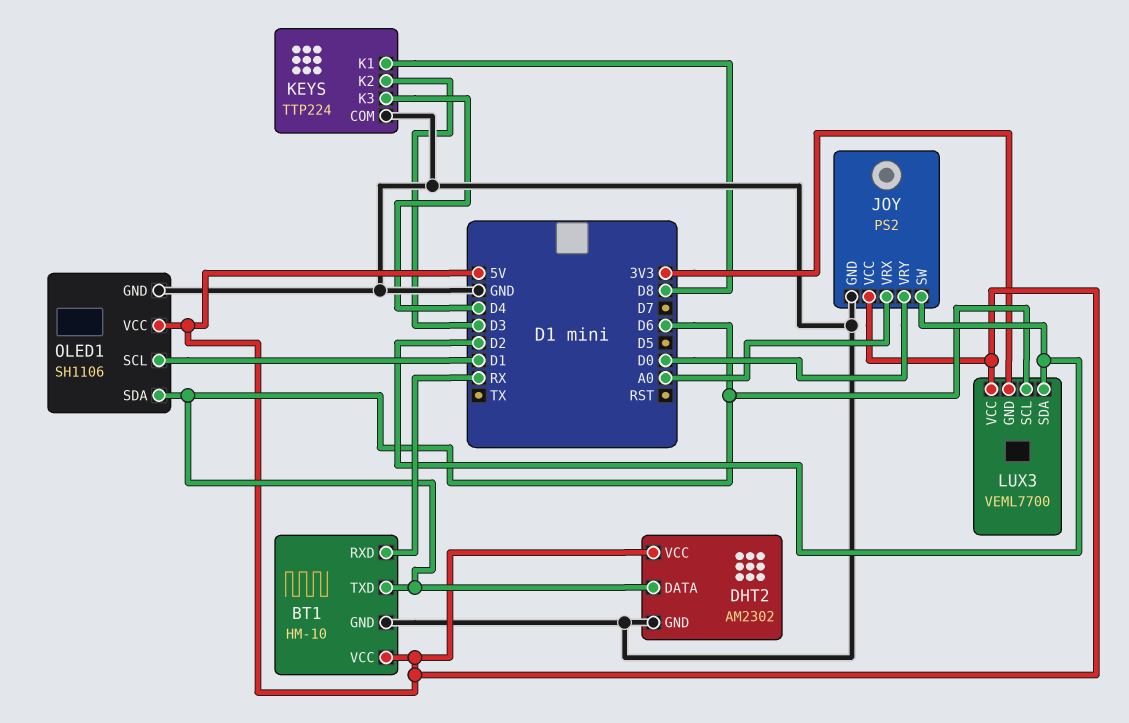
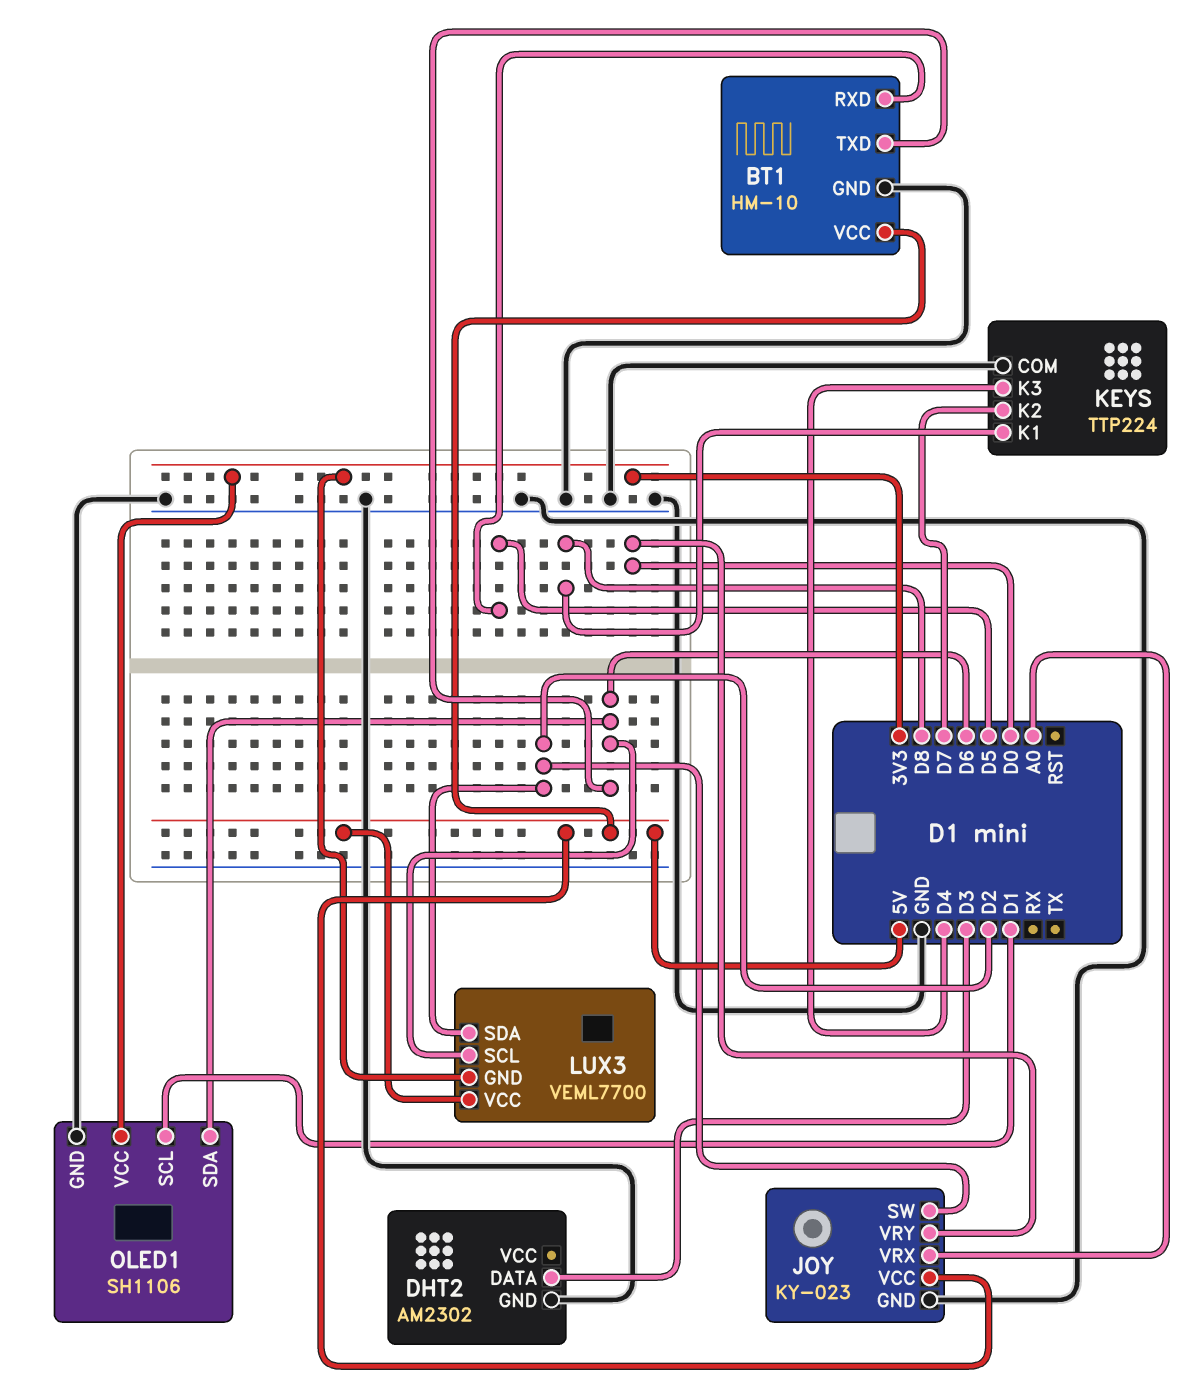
BT1 pin RXD: RX -> D5
DHT2 pin DATA: D6 -> D3
DHT2 pin VCC: 5V -> none
JOY: PS2 -> KY-023
KEYS pin K2: D3 -> D7
OLED1 pin VCC: 5V -> 3V3

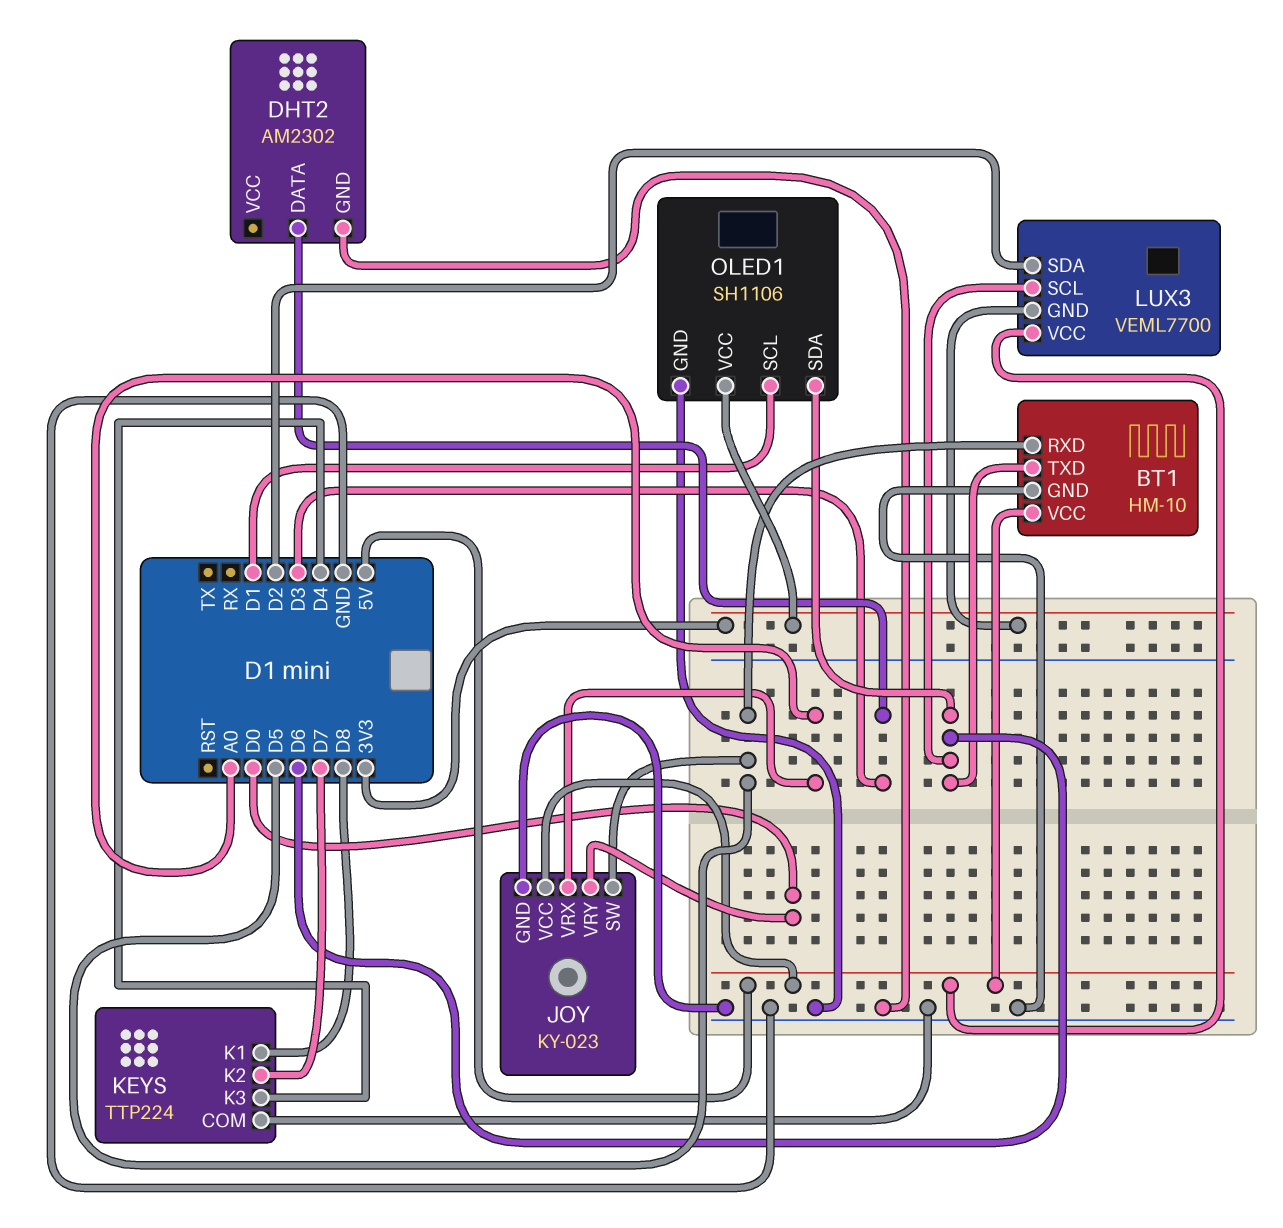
JOY pin SW: D2 -> D5

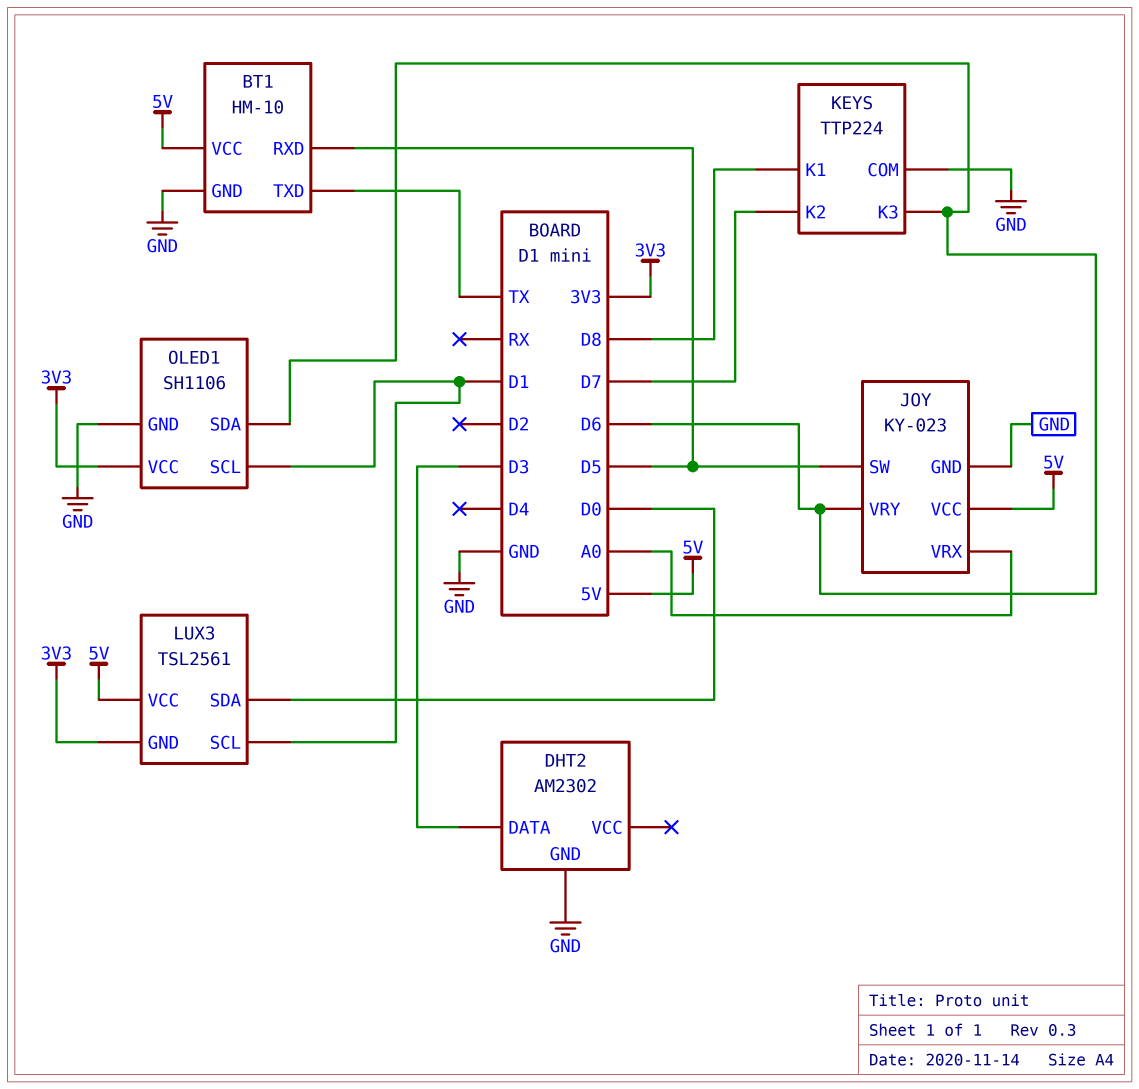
BT1 pin TXD: D6 -> TX
JOY pin VRY: D0 -> D6
KEYS pin K3: D4 -> D6
LUX3: VEML7700 -> TSL2561
LUX3 pin SCL: D6 -> D1
LUX3 pin SDA: D2 -> D0

